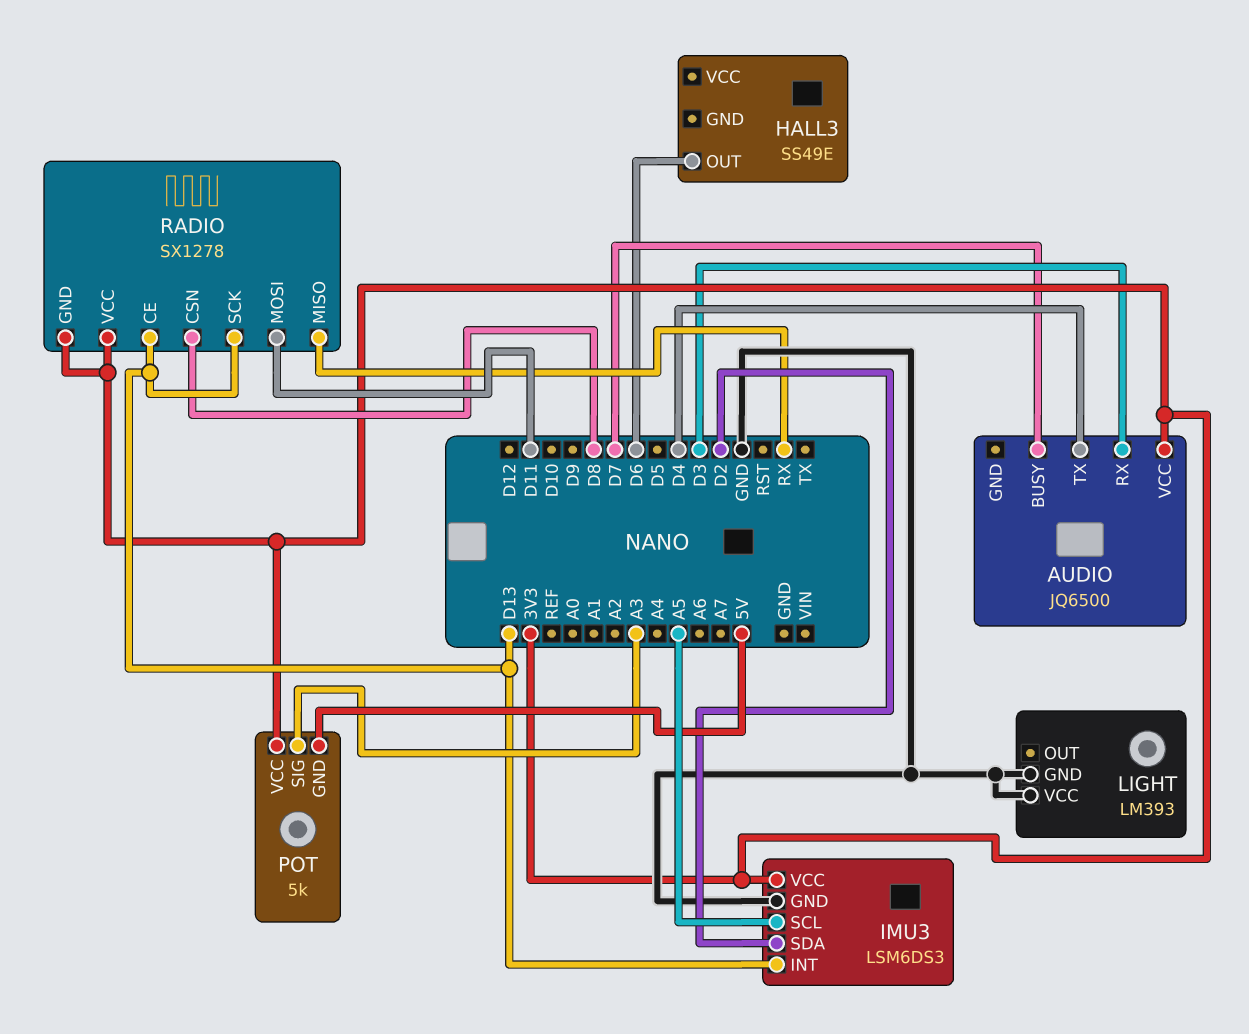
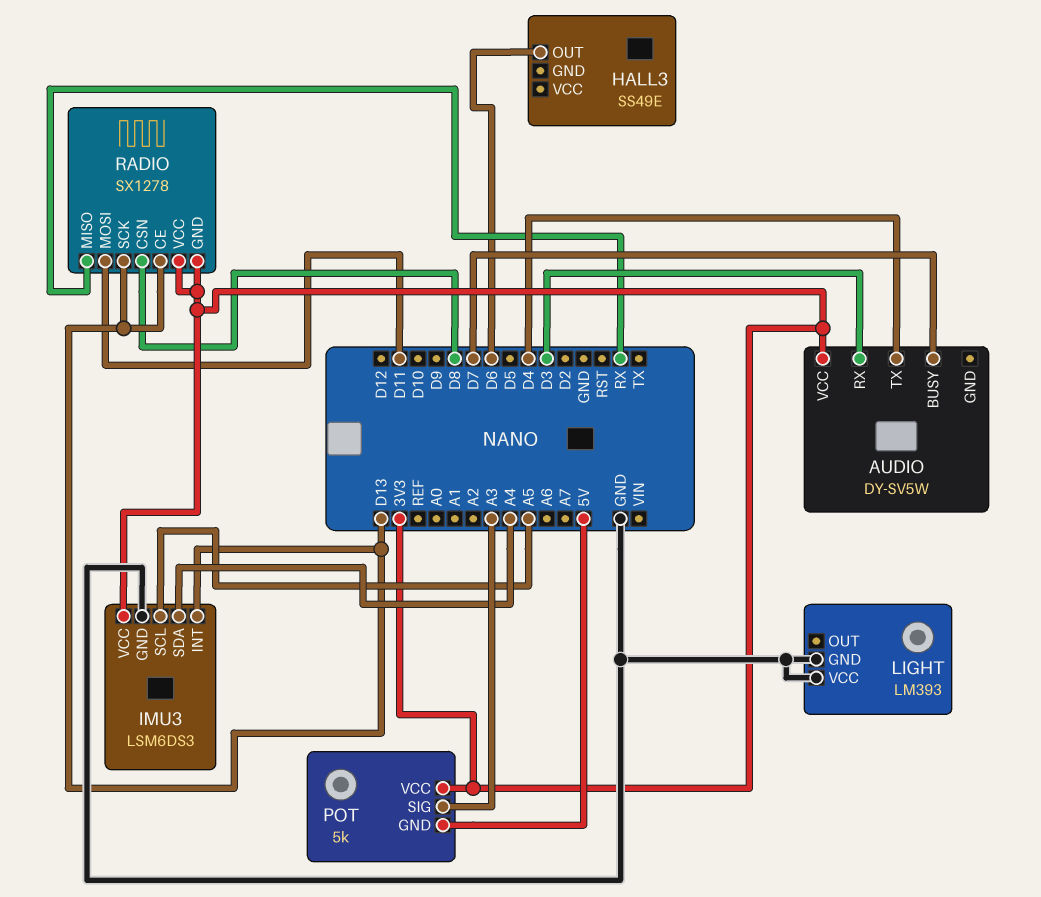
AUDIO: JQ6500 -> DY-SV5W
IMU3 pin SDA: D2 -> A4

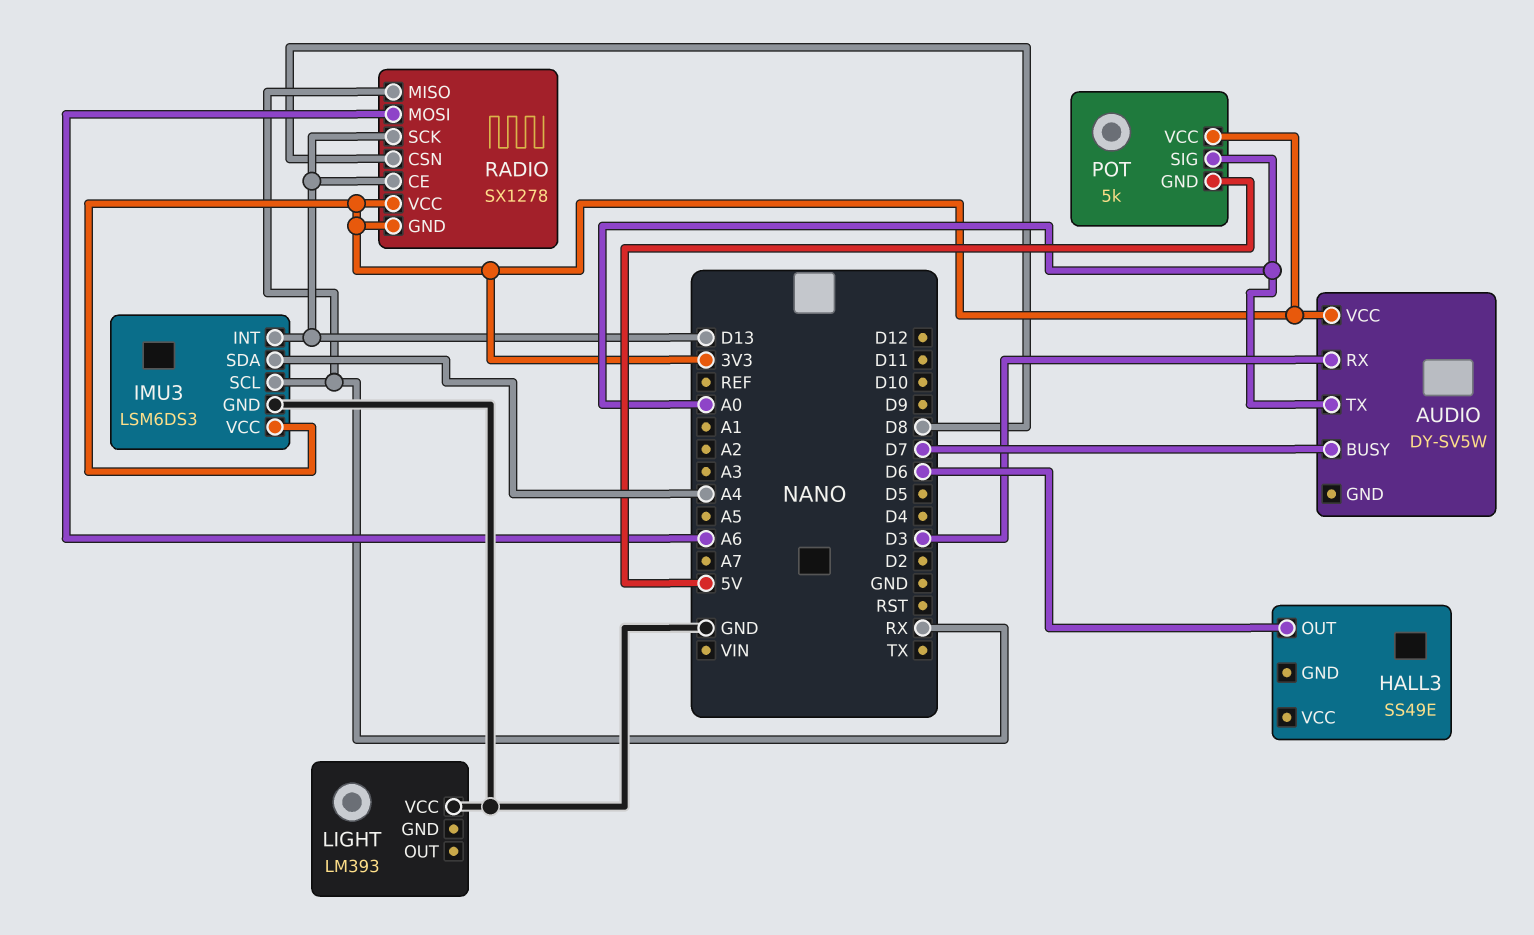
AUDIO pin TX: D4 -> A0
IMU3 pin SCL: A5 -> RX
LIGHT pin GND: GND -> none
POT pin SIG: A3 -> A0
RADIO pin MOSI: D11 -> A6

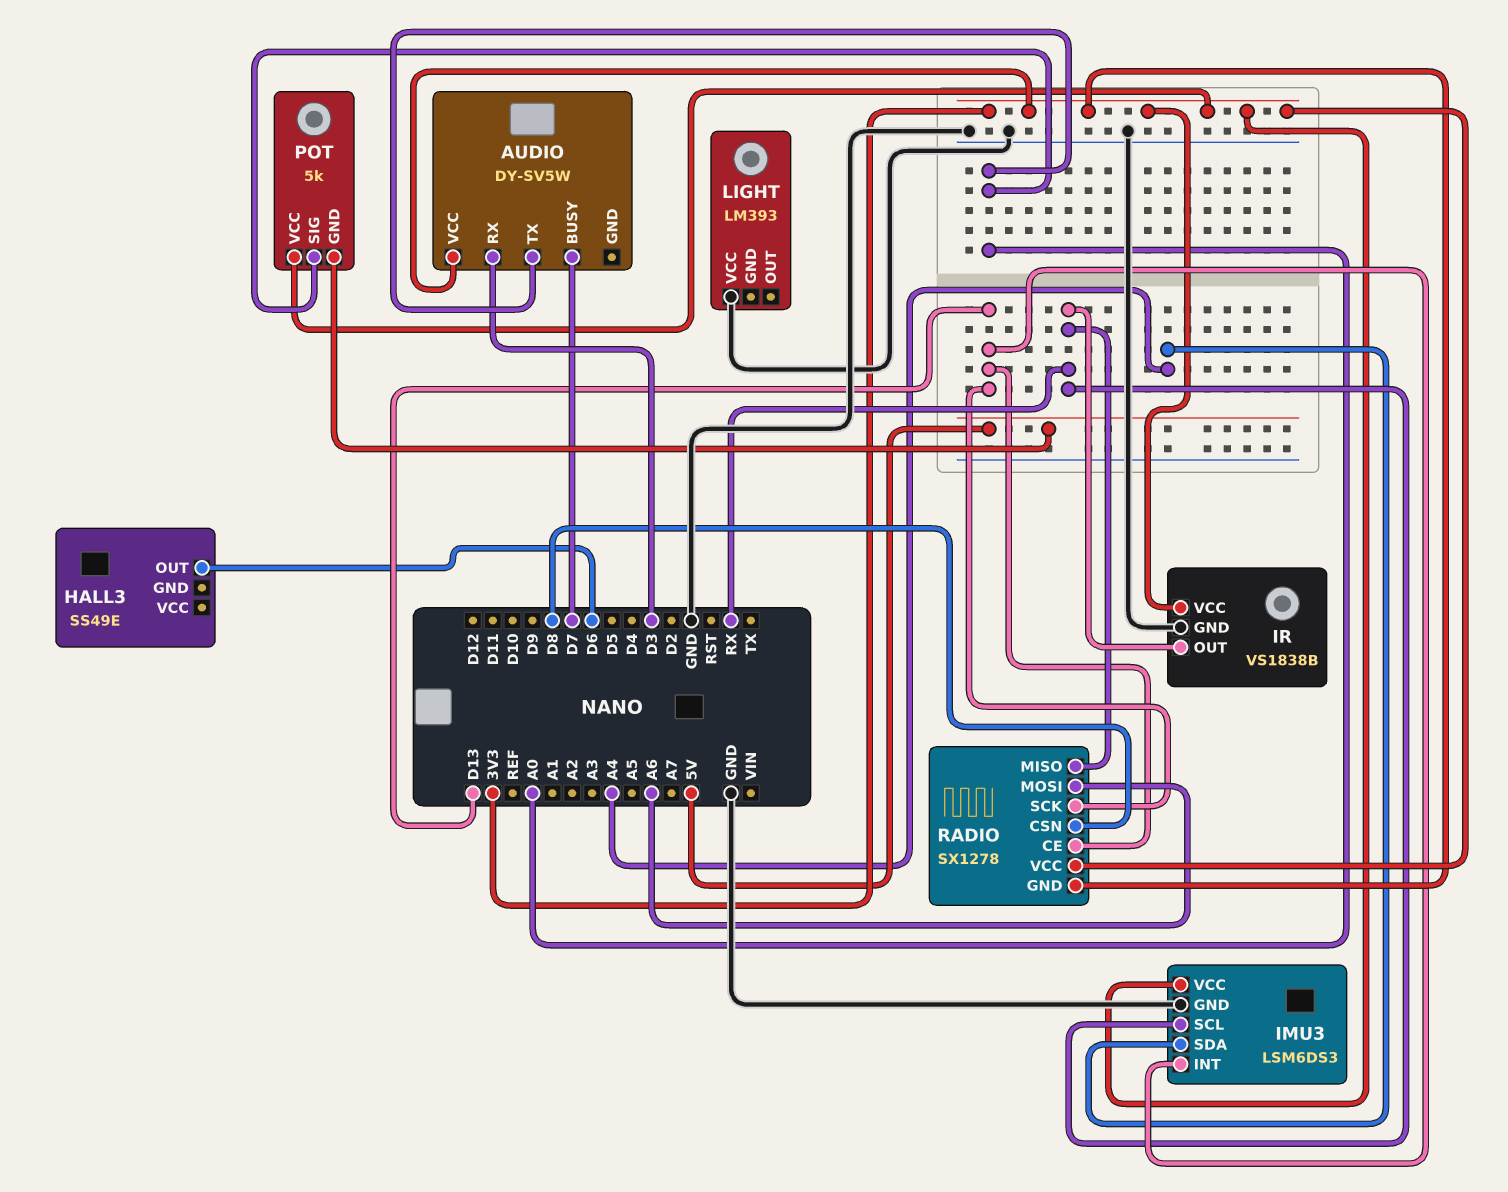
IR: none -> VS1838B
IR pin GND: none -> GND
IR pin OUT: none -> RX
IR pin VCC: none -> 3V3

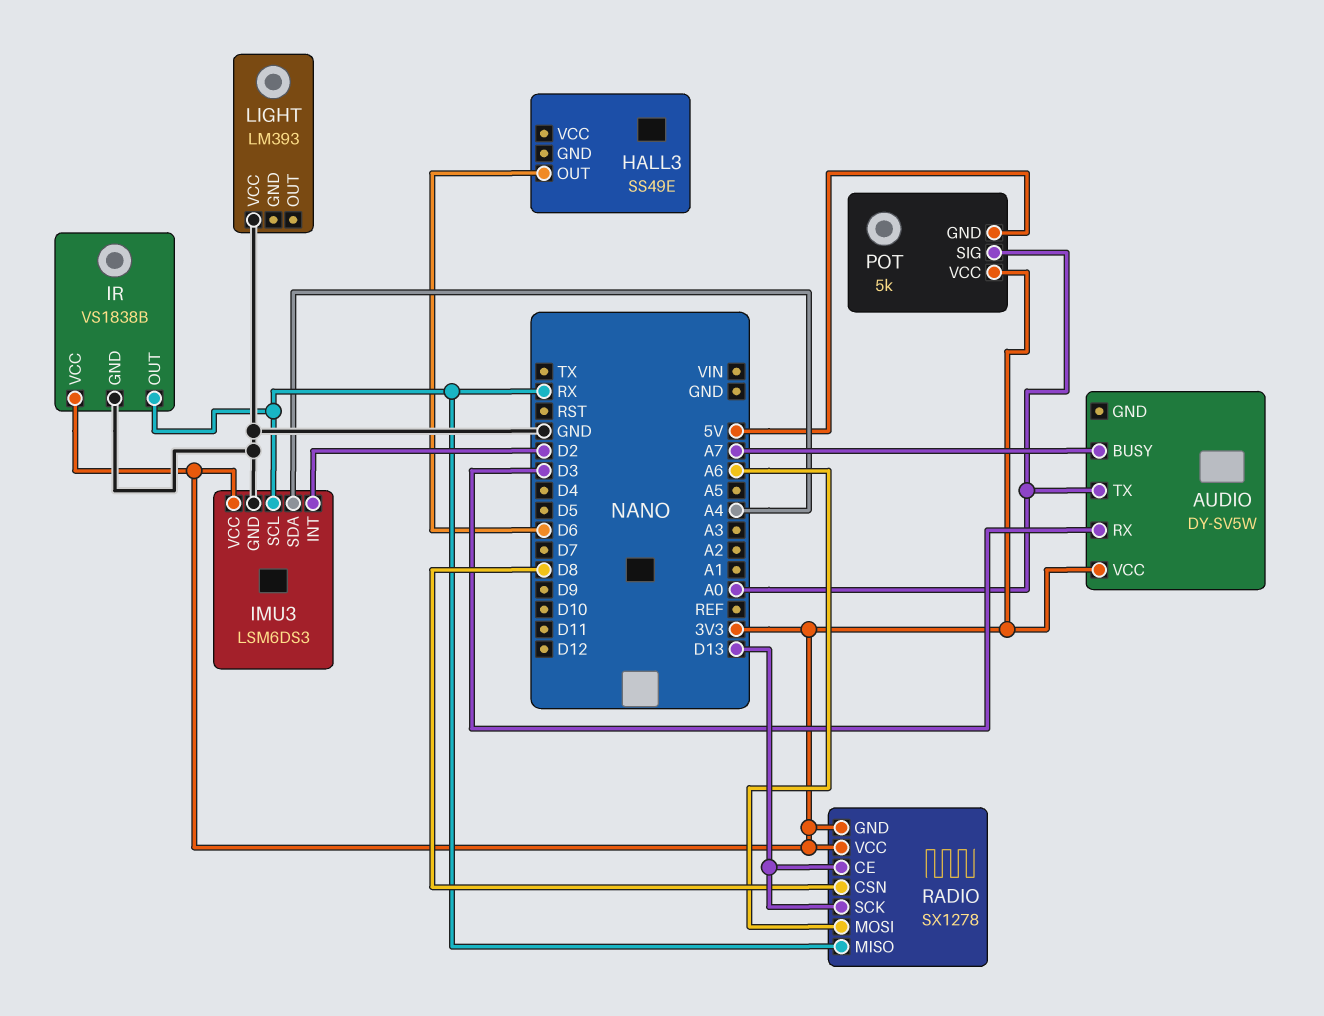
AUDIO pin BUSY: D7 -> A7
IMU3 pin INT: D13 -> D2

